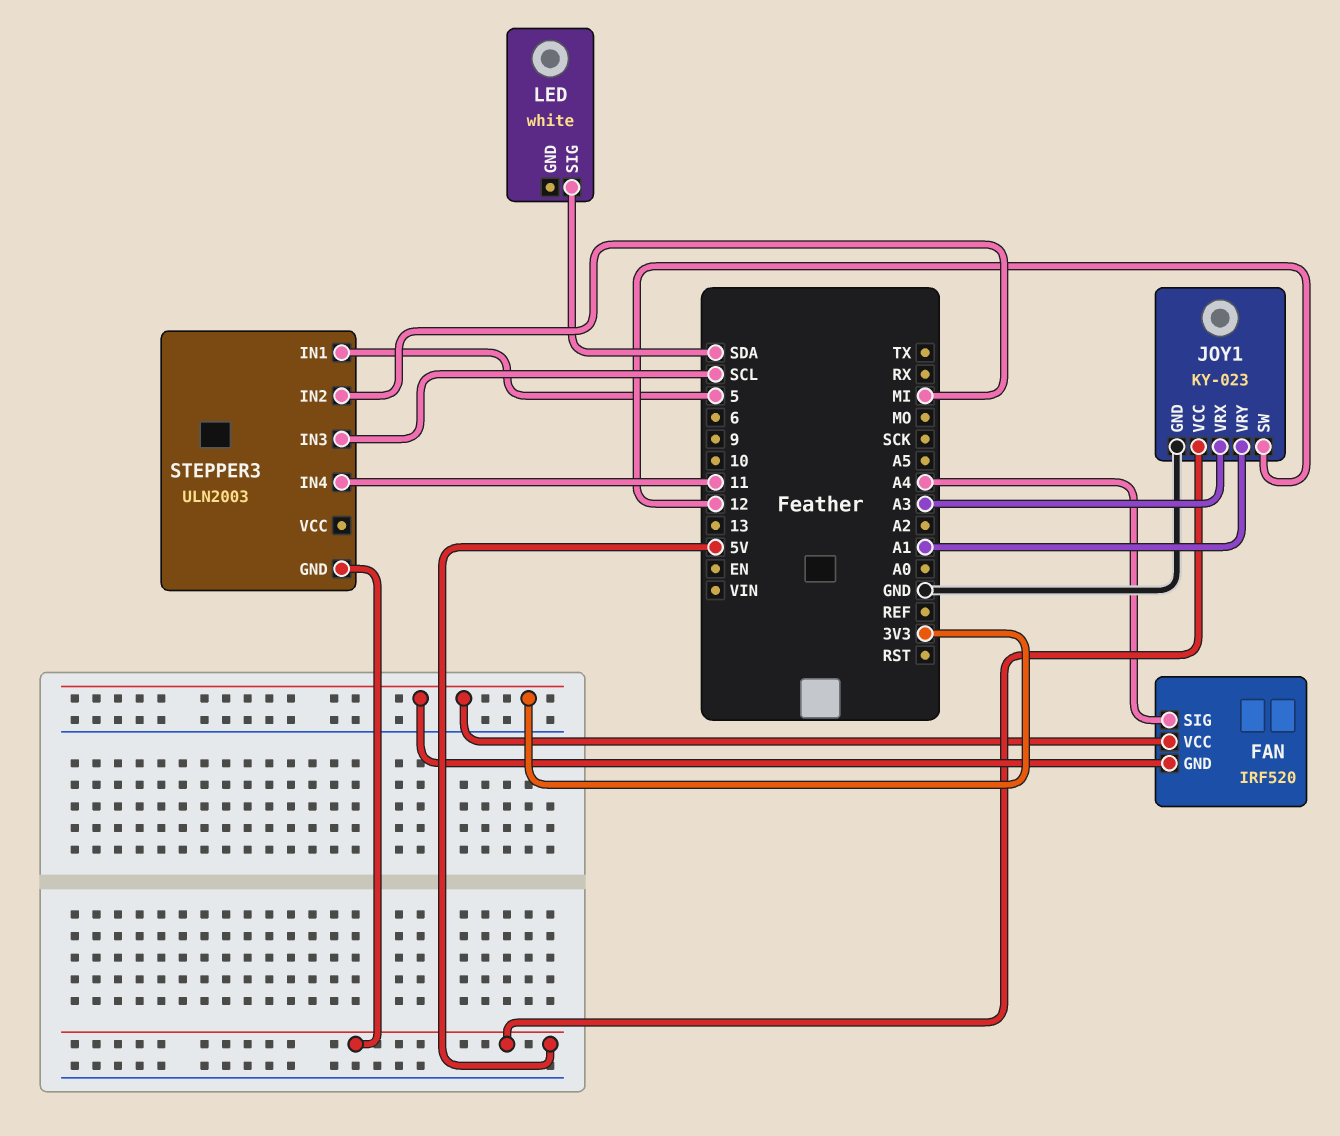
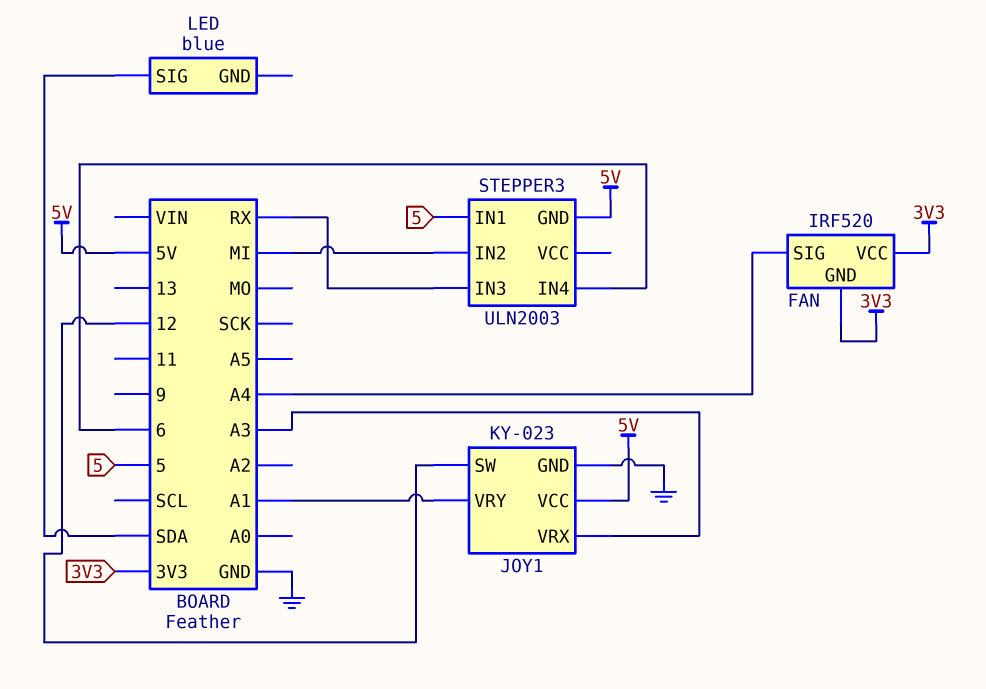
LED: white -> blue
STEPPER3 pin IN3: SCL -> RX
STEPPER3 pin IN4: 11 -> 6

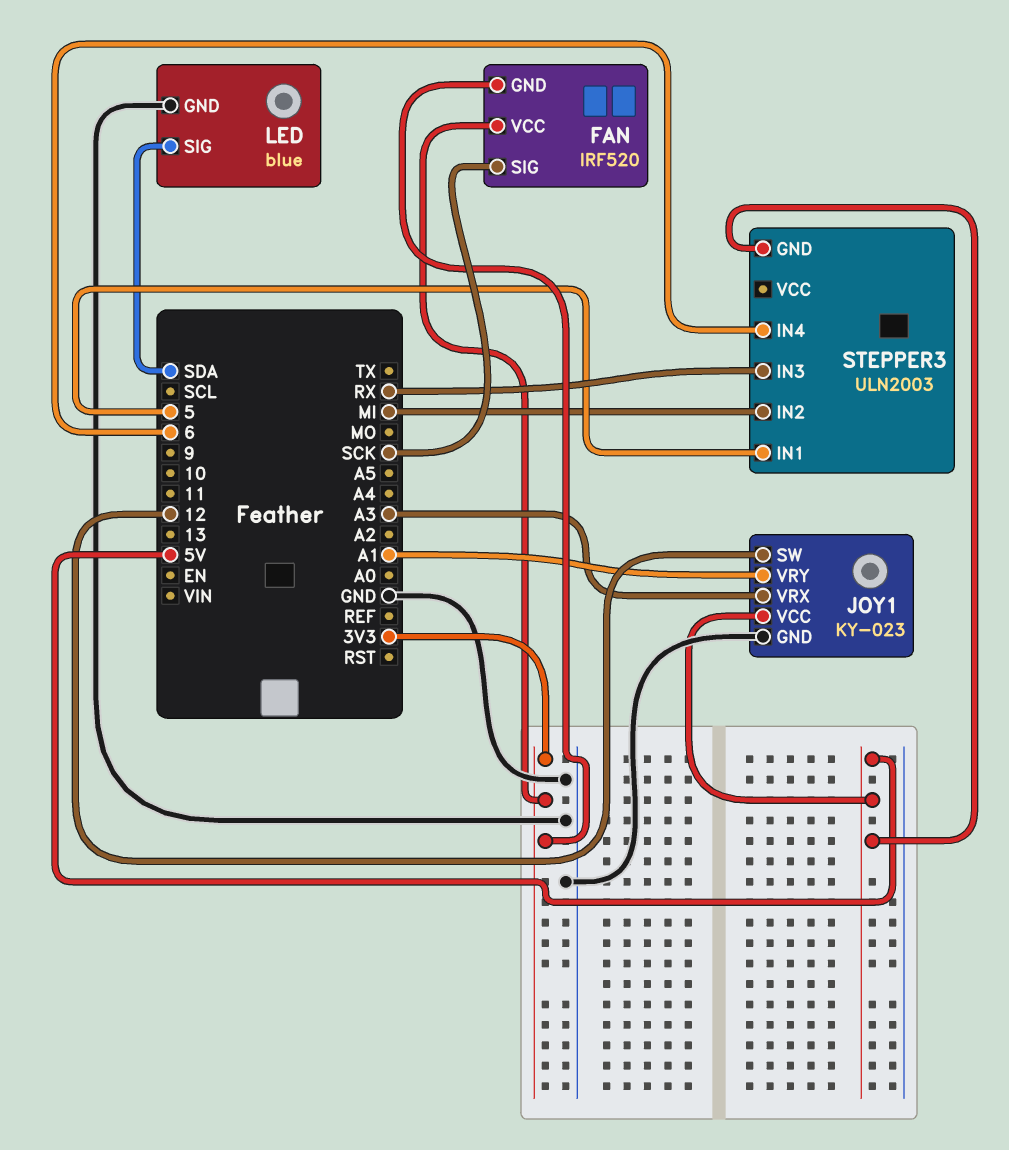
FAN pin SIG: A4 -> SCK
LED pin GND: none -> GND

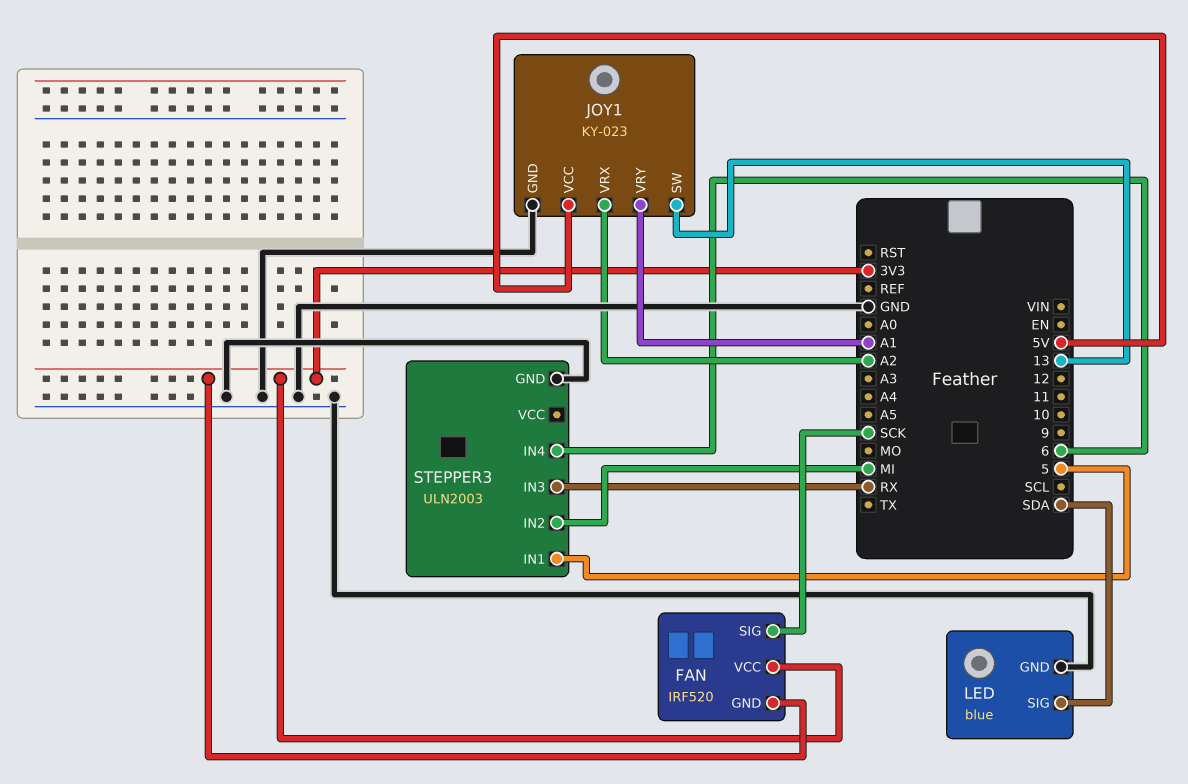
JOY1 pin SW: 12 -> 13
JOY1 pin VRX: A3 -> A2
STEPPER3 pin GND: 5V -> GND

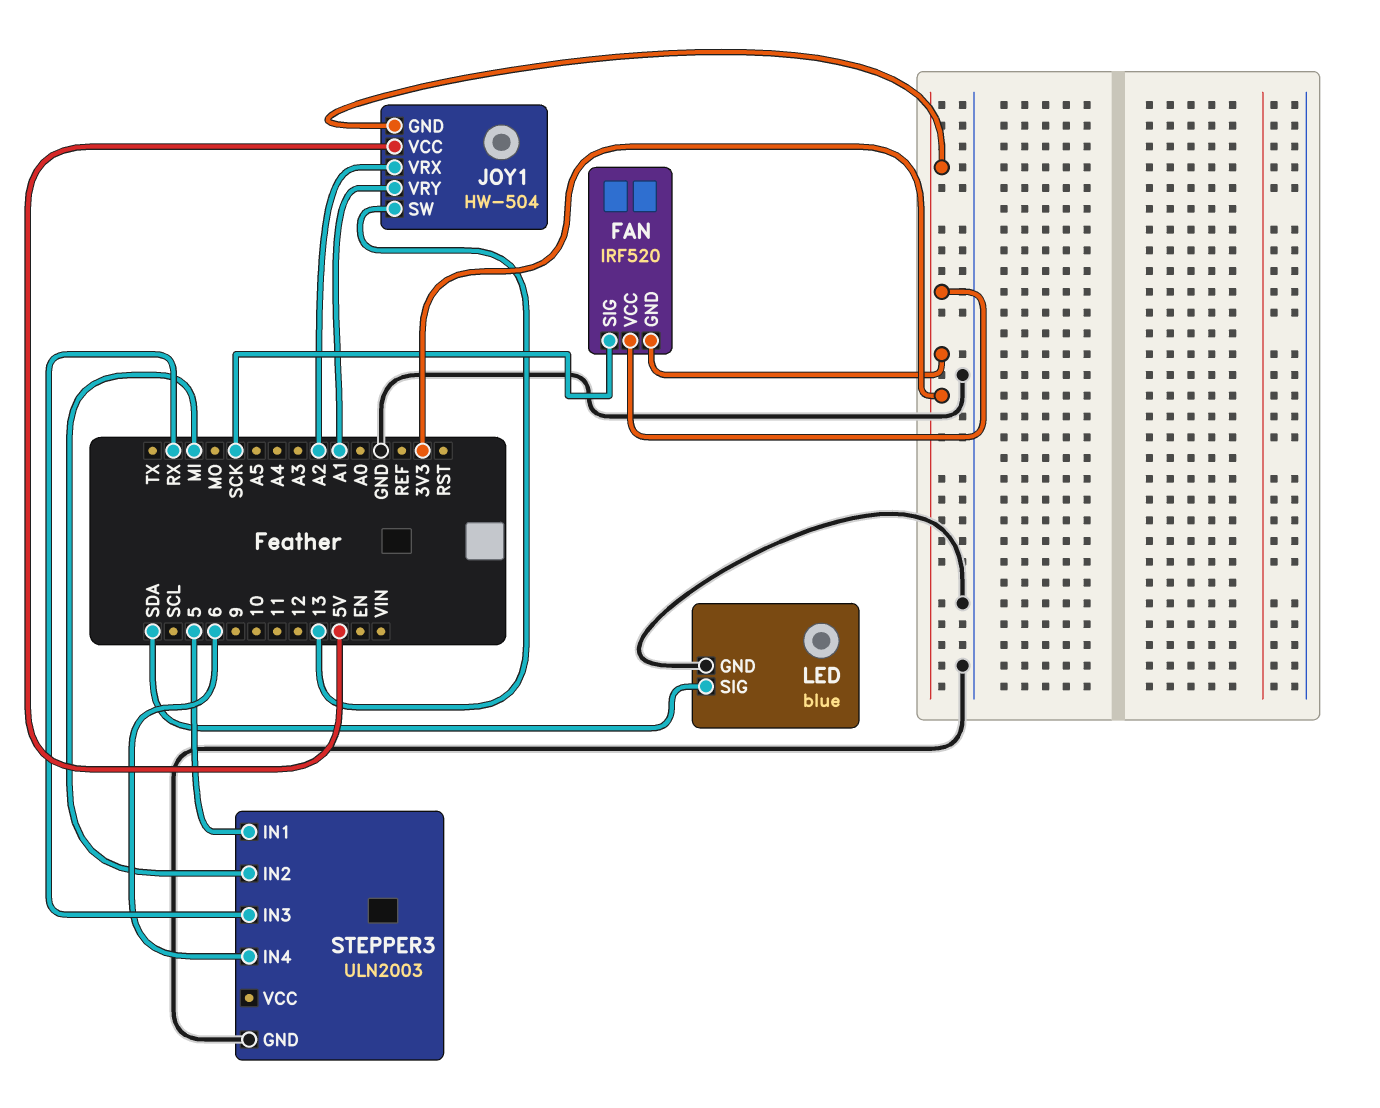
JOY1: KY-023 -> HW-504
JOY1 pin GND: GND -> 3V3

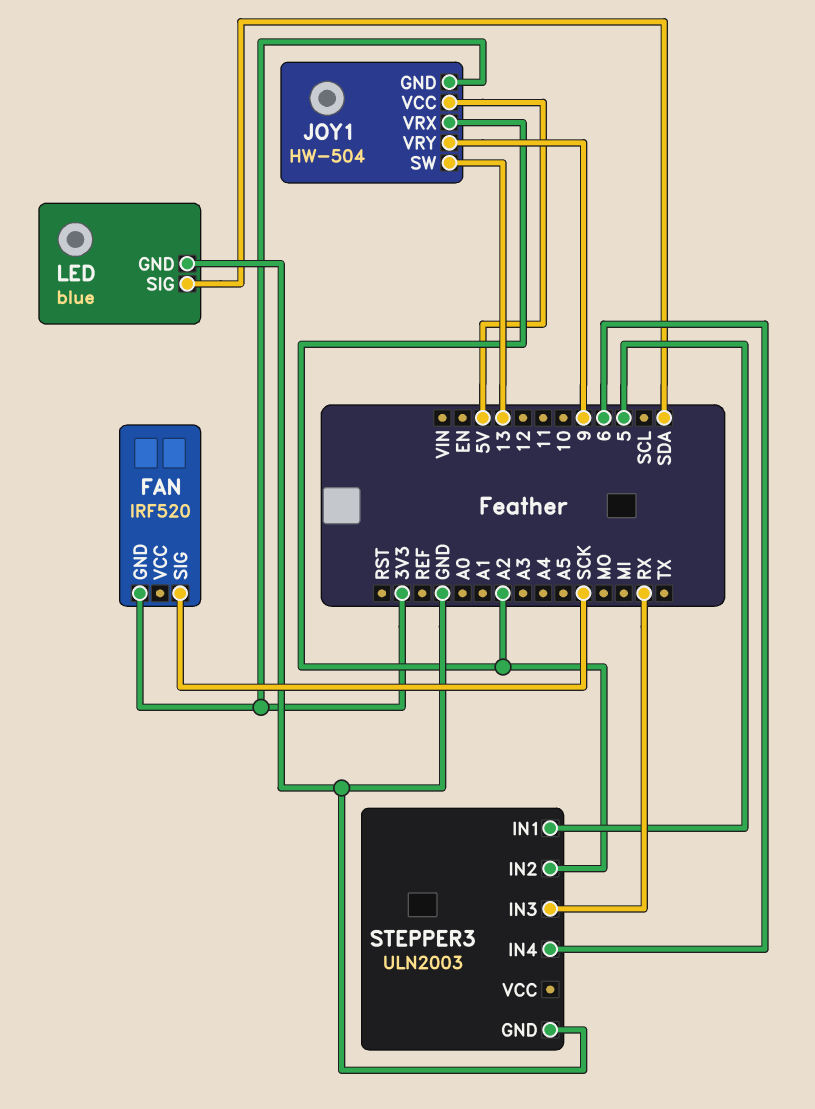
FAN pin VCC: 3V3 -> none
JOY1 pin VRY: A1 -> 9
STEPPER3 pin IN2: MI -> A2

